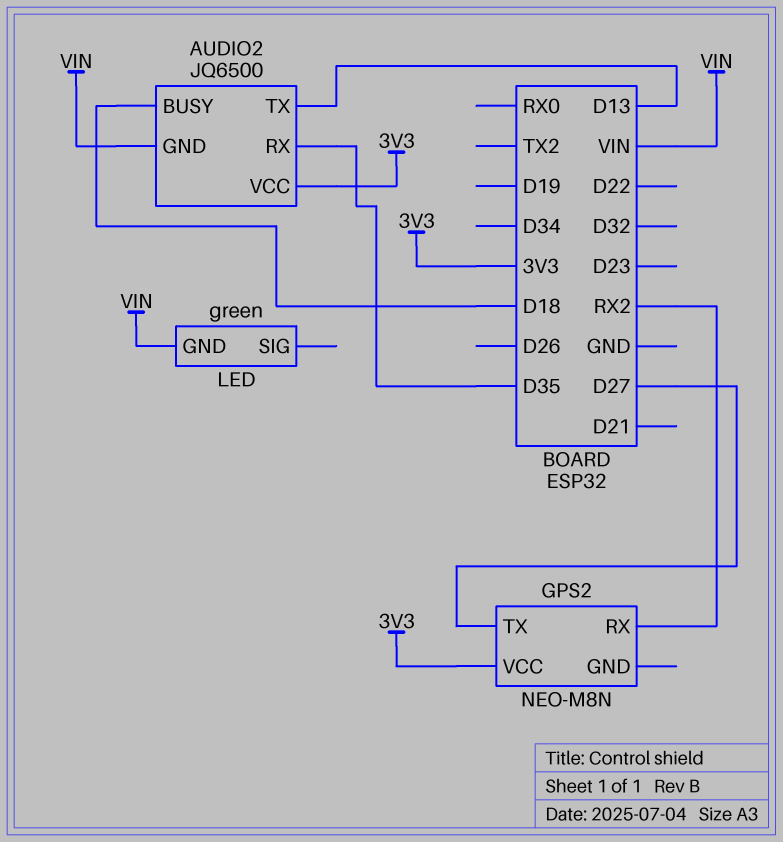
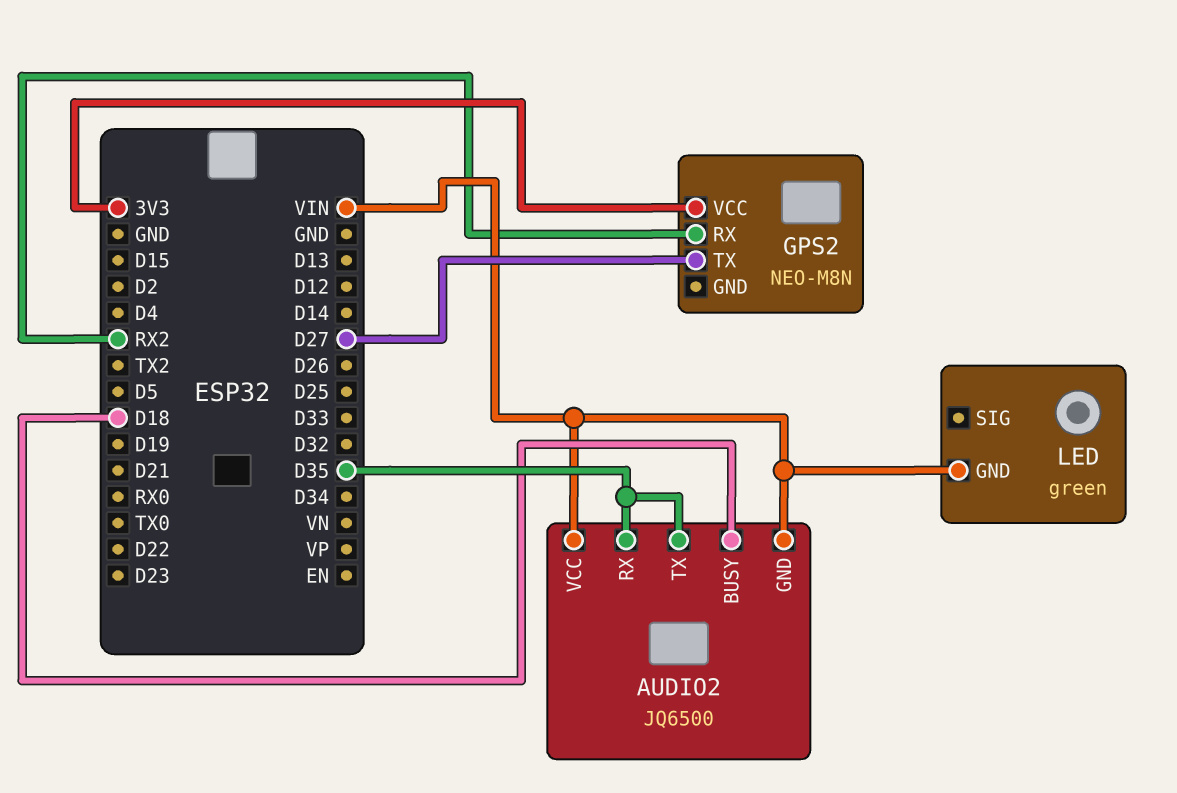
AUDIO2 pin TX: D13 -> D35
AUDIO2 pin VCC: 3V3 -> VIN

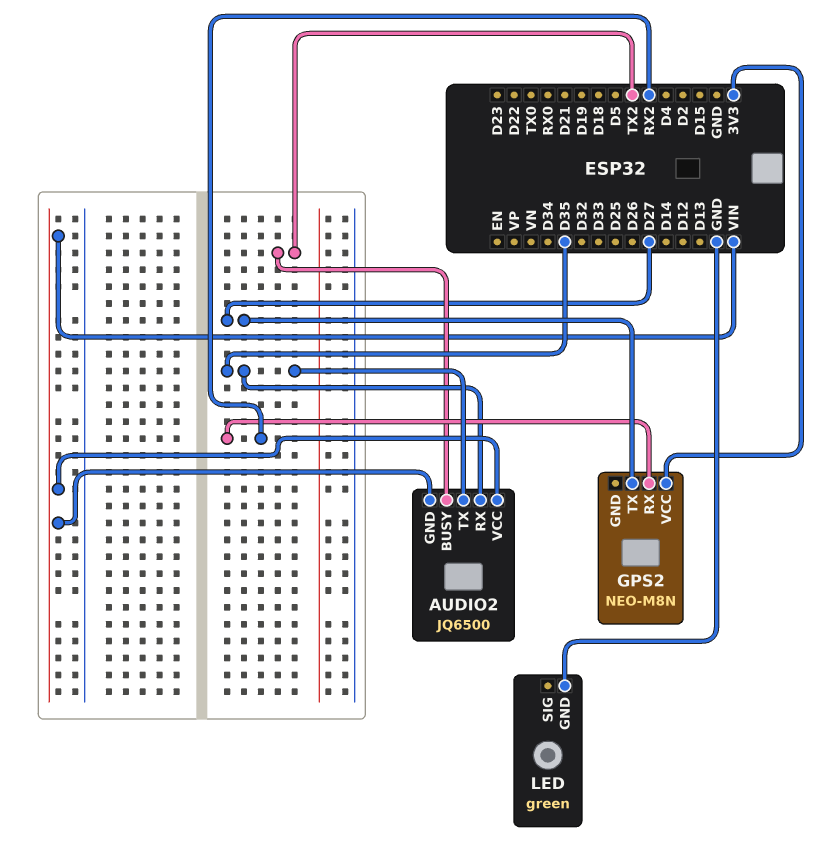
AUDIO2 pin BUSY: D18 -> TX2
LED pin GND: VIN -> GND

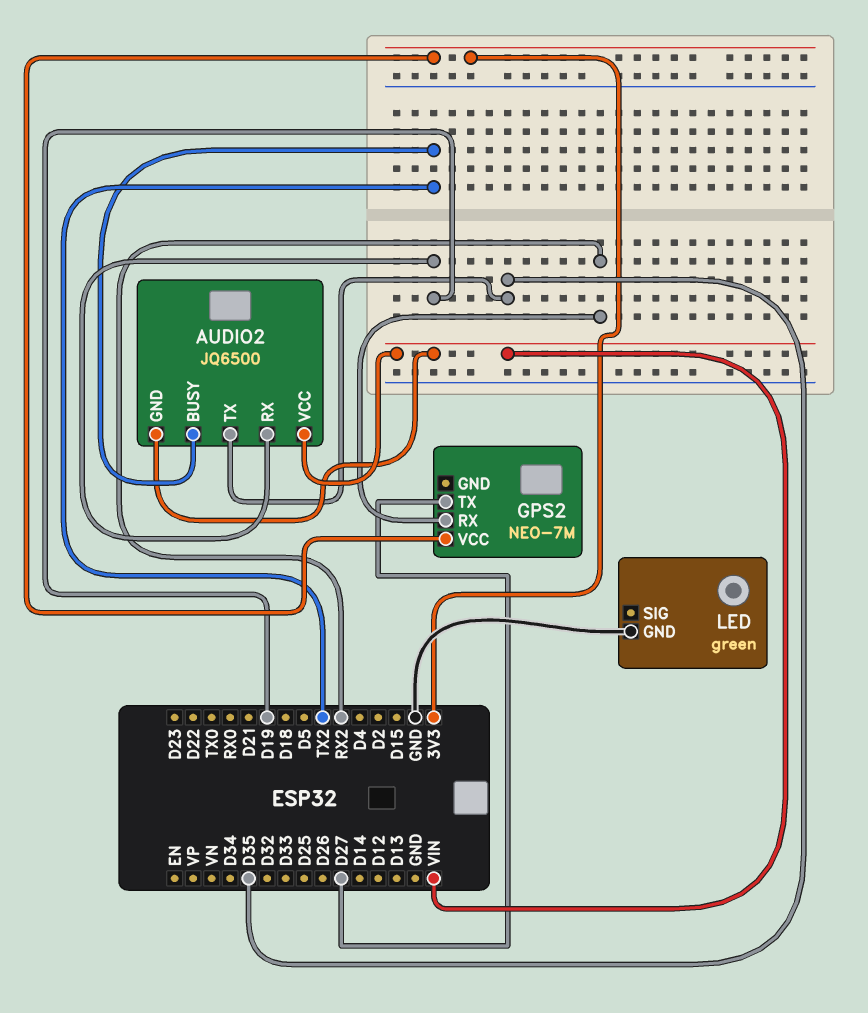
AUDIO2 pin RX: D35 -> D19
GPS2: NEO-M8N -> NEO-7M

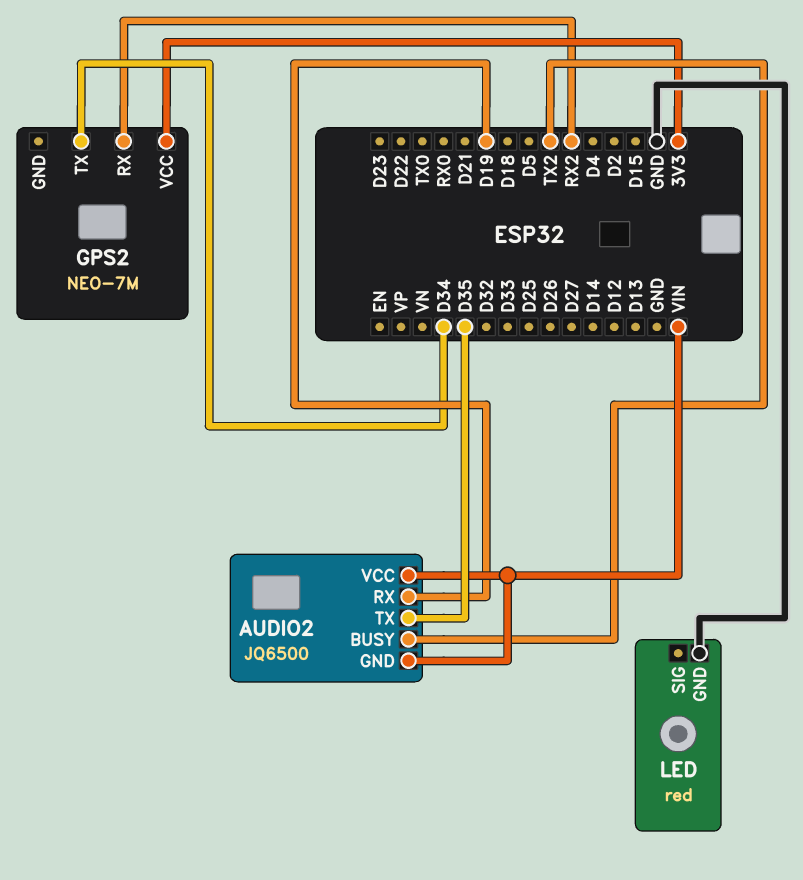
GPS2 pin TX: D27 -> D34
LED: green -> red

